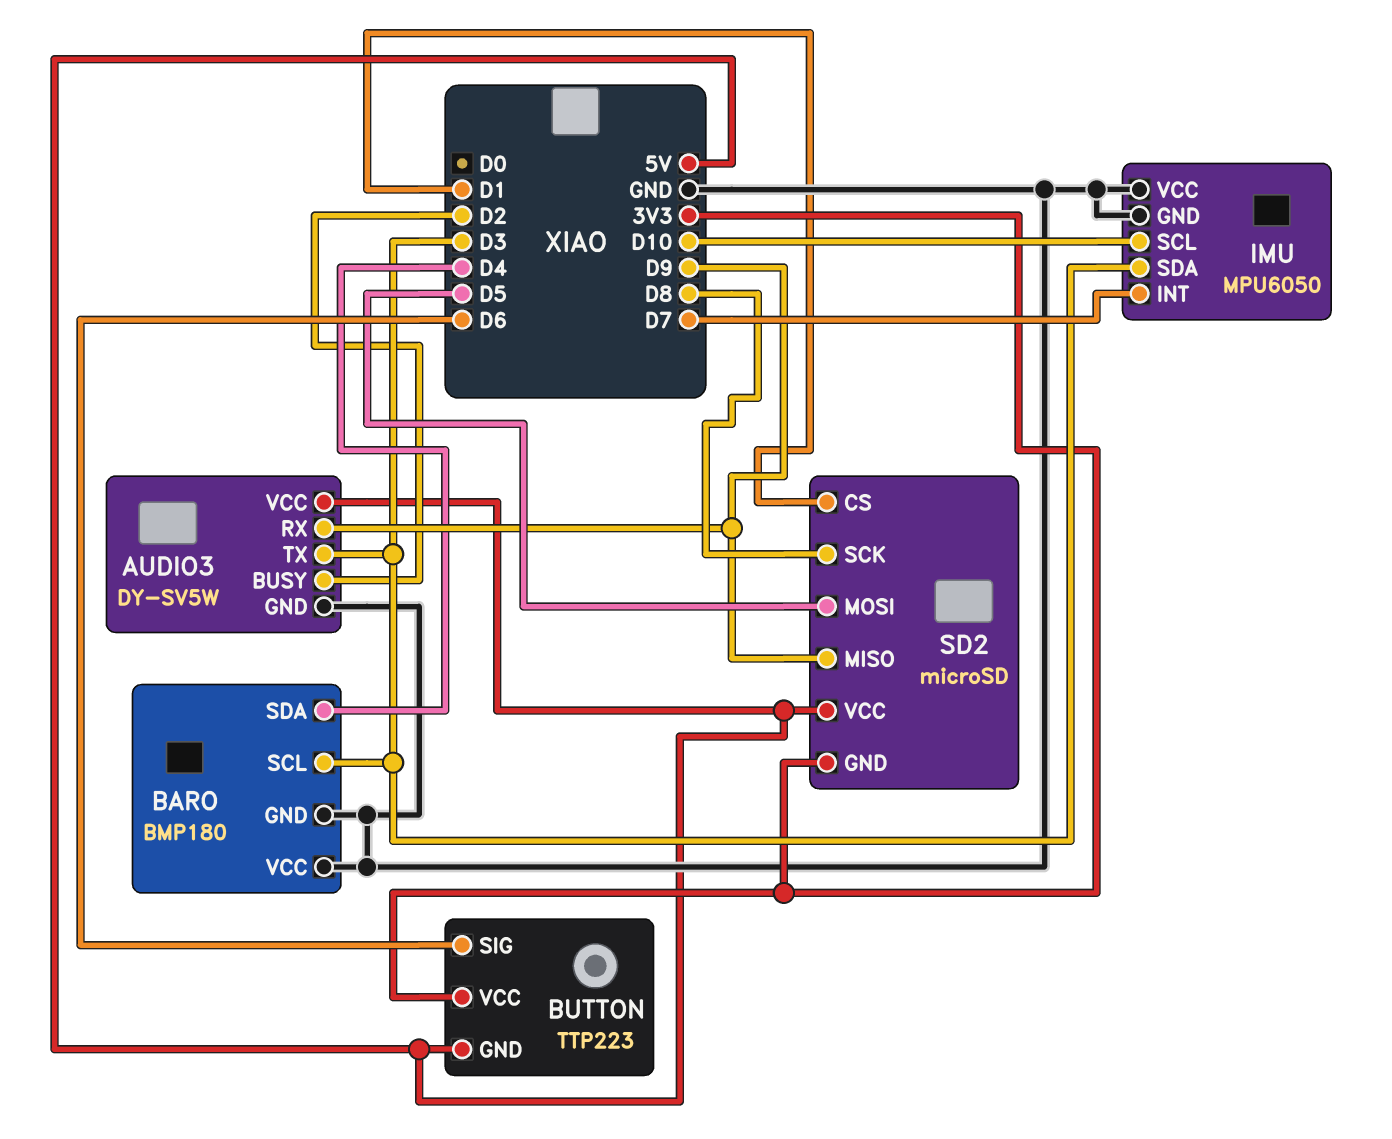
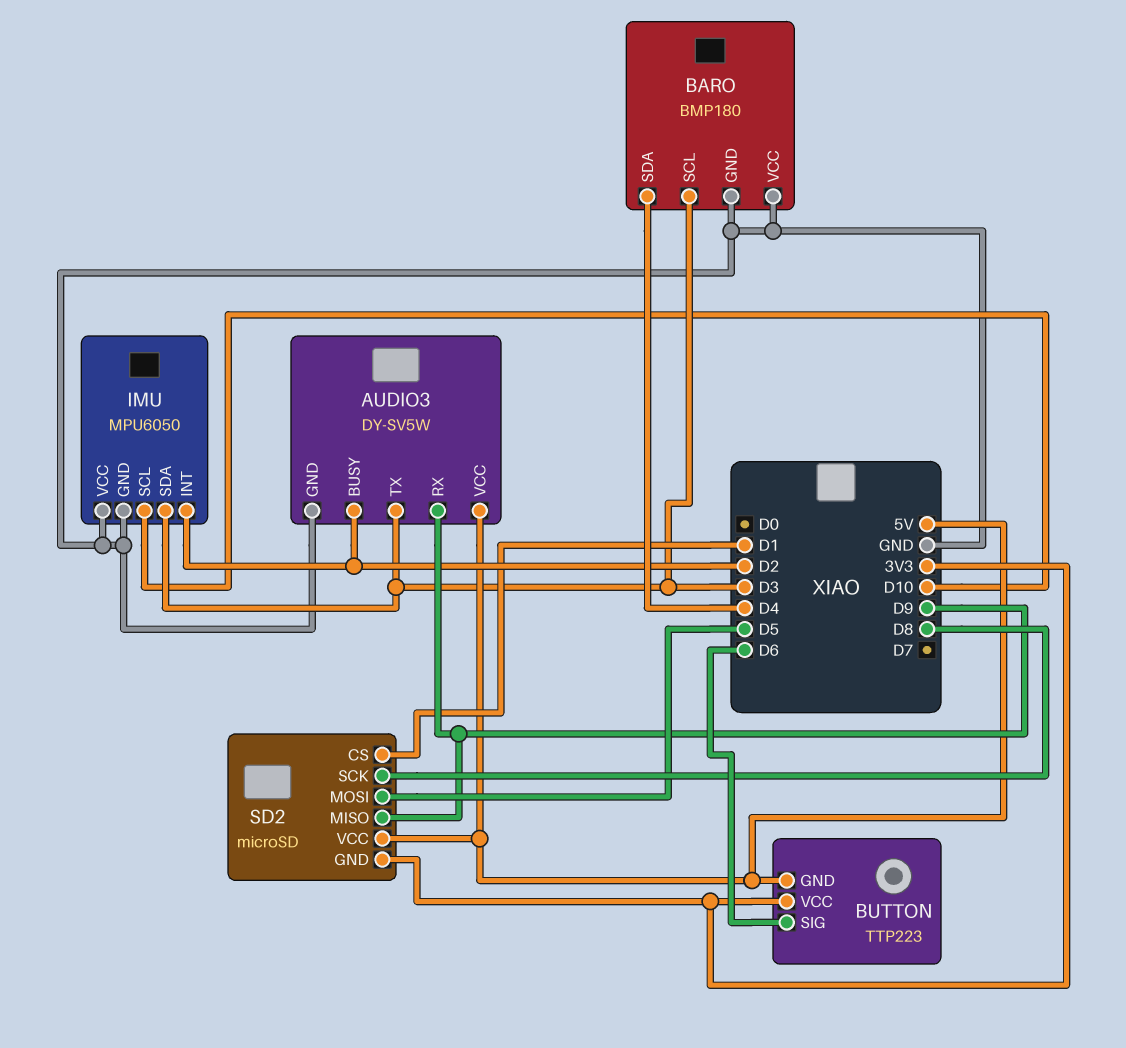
IMU pin INT: D7 -> D2

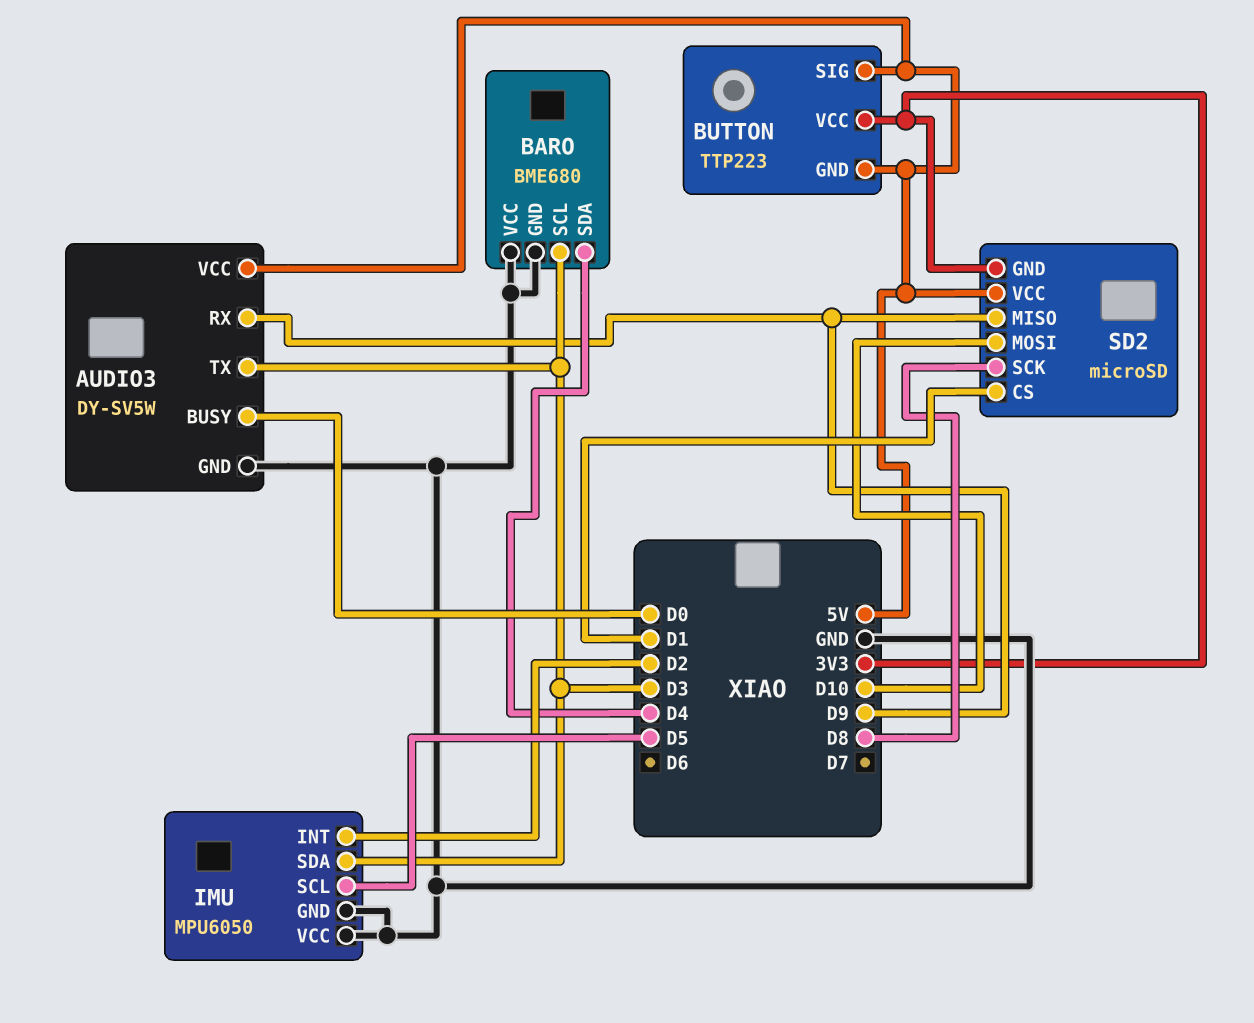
AUDIO3 pin BUSY: D2 -> D0
BARO: BMP180 -> BME680
BUTTON pin SIG: D6 -> 5V
IMU pin SCL: D10 -> D5
SD2 pin MOSI: D5 -> D10

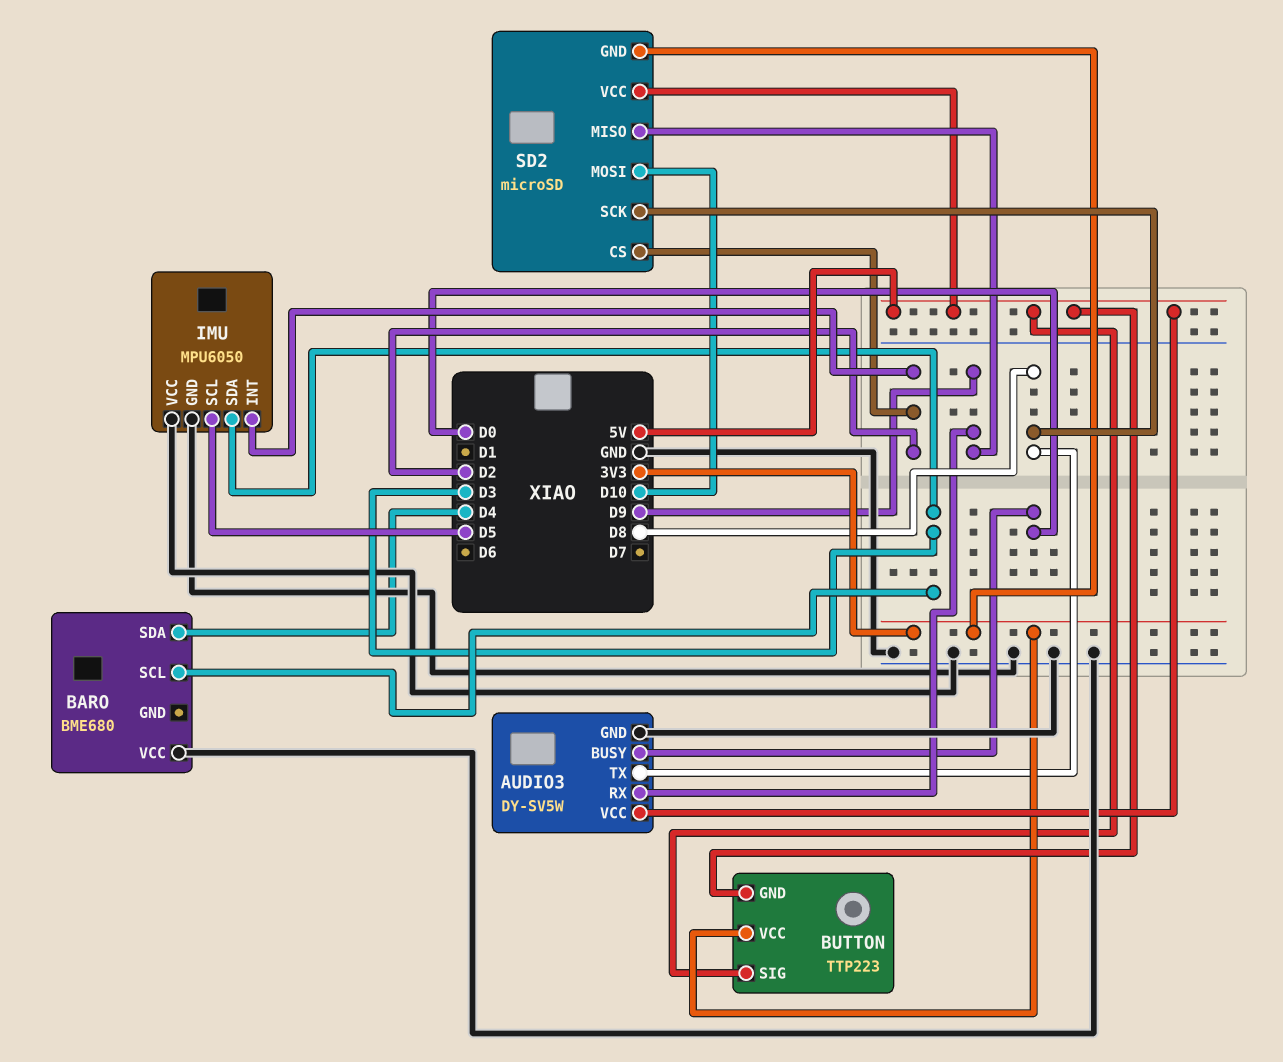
AUDIO3 pin TX: D3 -> D8
BARO pin GND: GND -> none
SD2 pin CS: D1 -> D2

